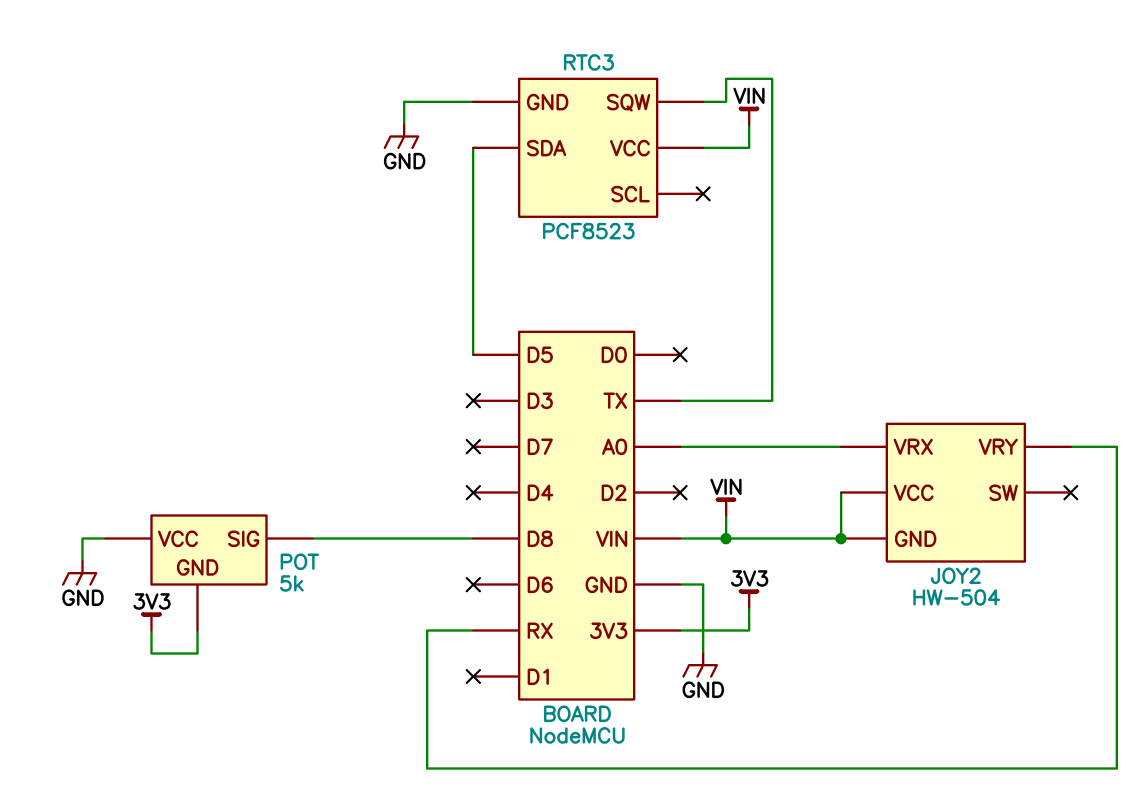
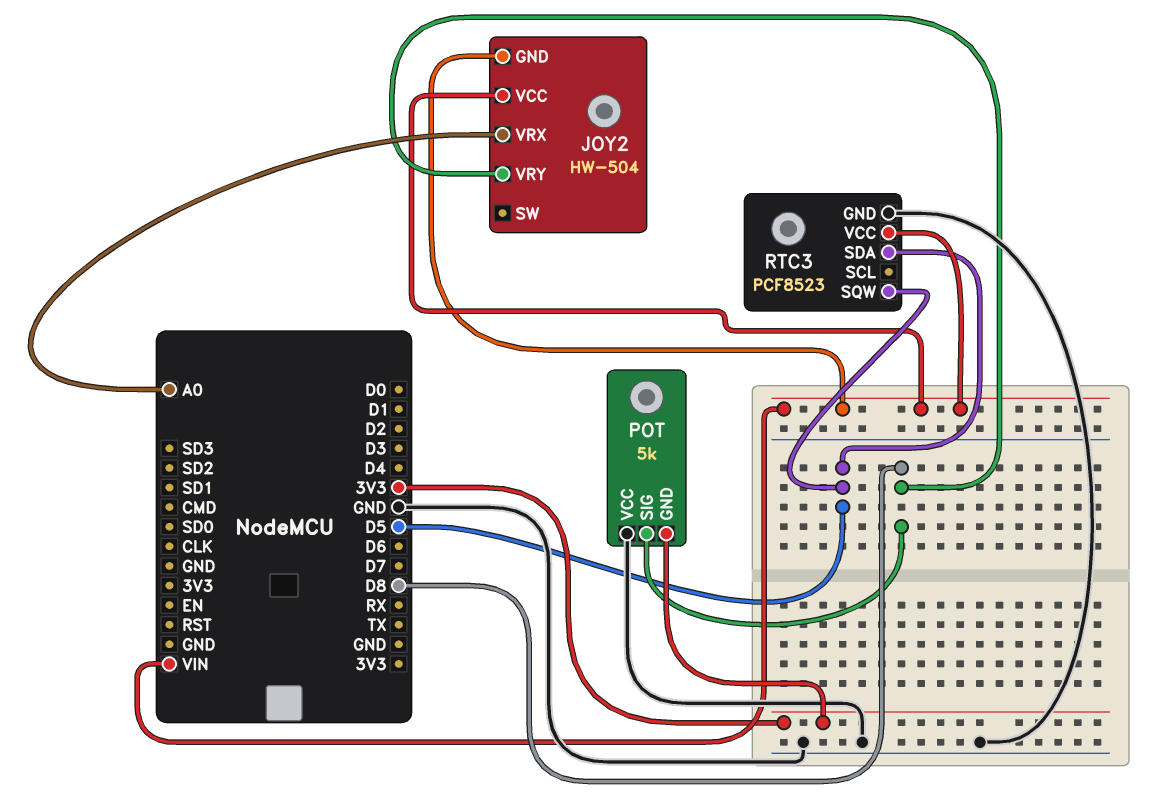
JOY2 pin VRY: RX -> D8
RTC3 pin SQW: TX -> D5

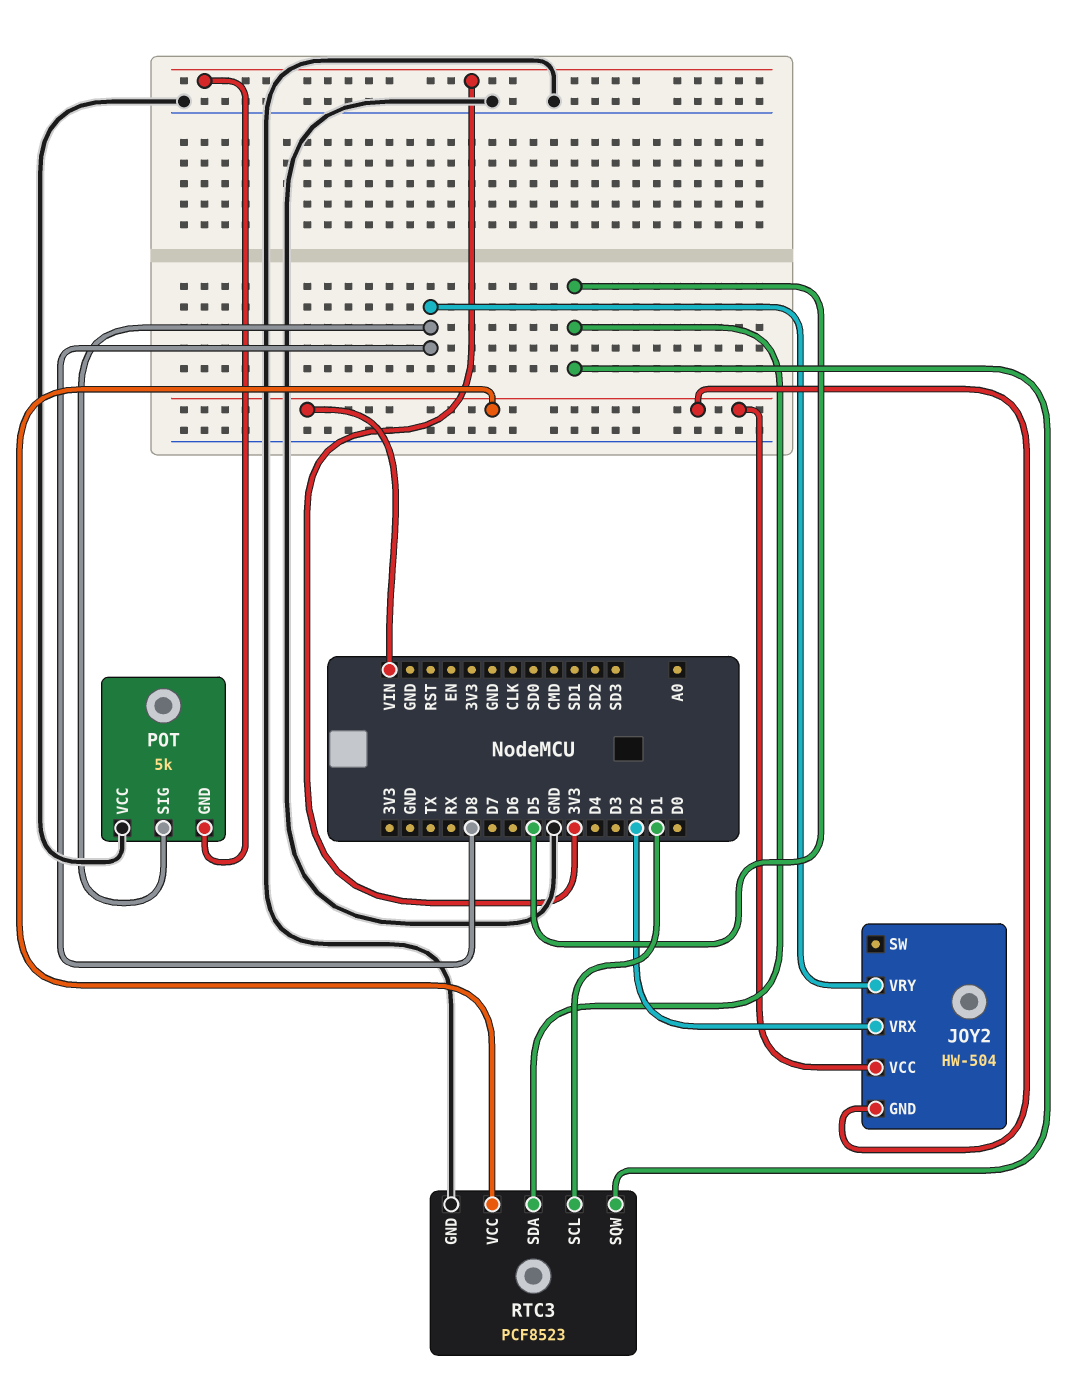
JOY2 pin VRX: A0 -> D2
RTC3 pin SCL: none -> D1

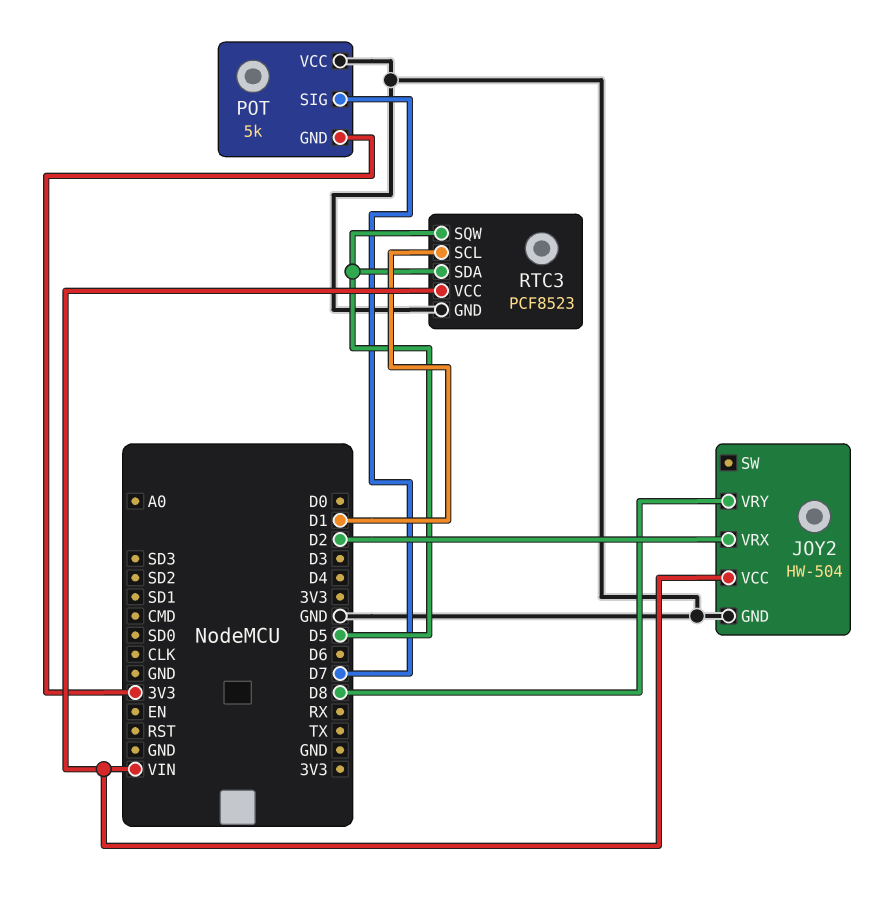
JOY2 pin GND: VIN -> GND
POT pin SIG: D8 -> D7

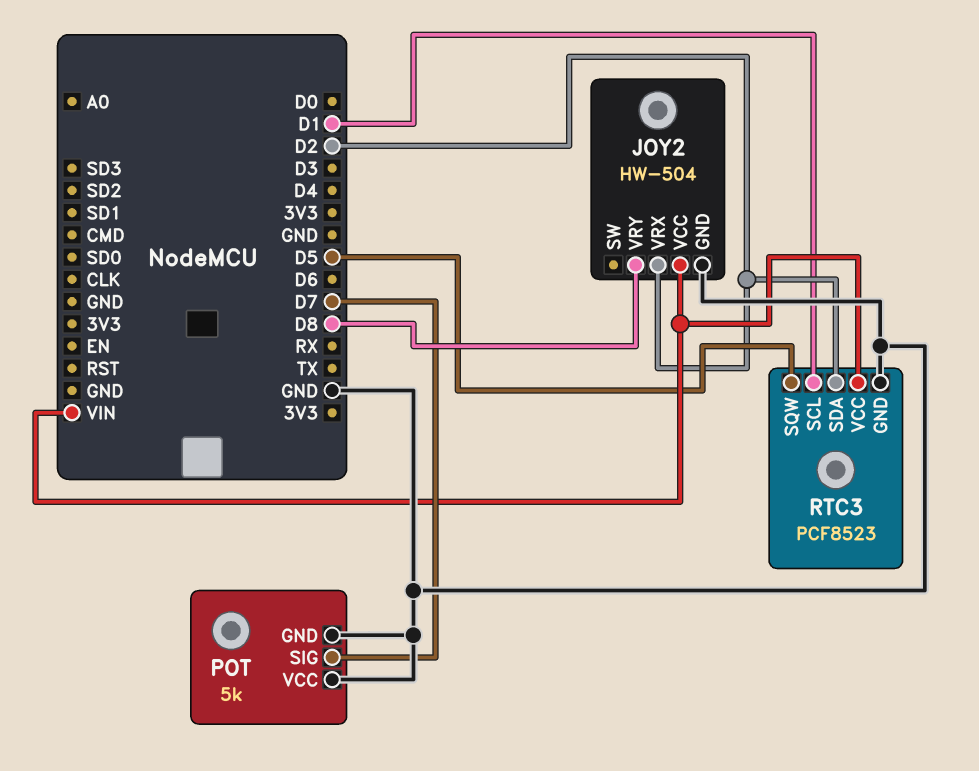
POT pin GND: 3V3 -> GND
RTC3 pin SDA: D5 -> D2

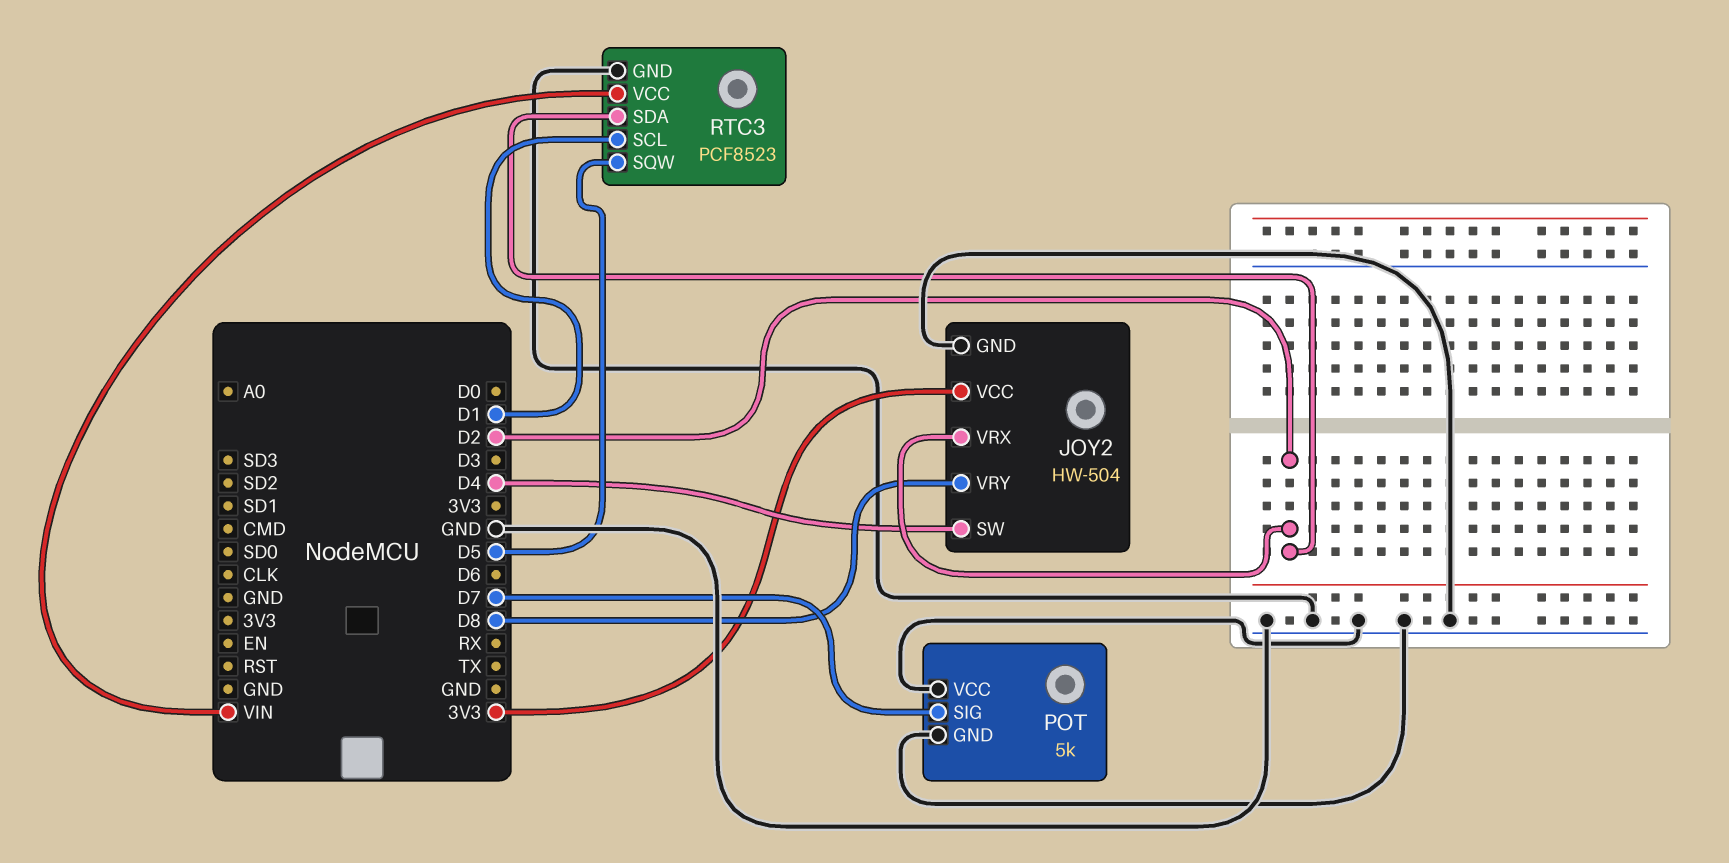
JOY2 pin SW: none -> D4
JOY2 pin VCC: VIN -> 3V3

